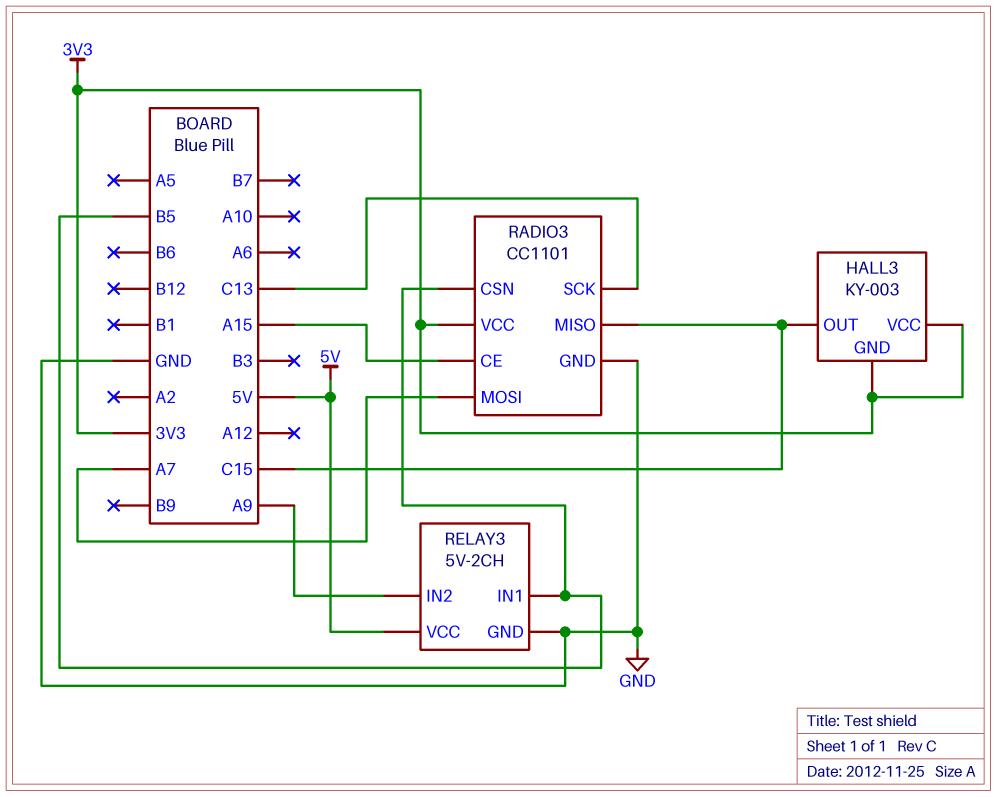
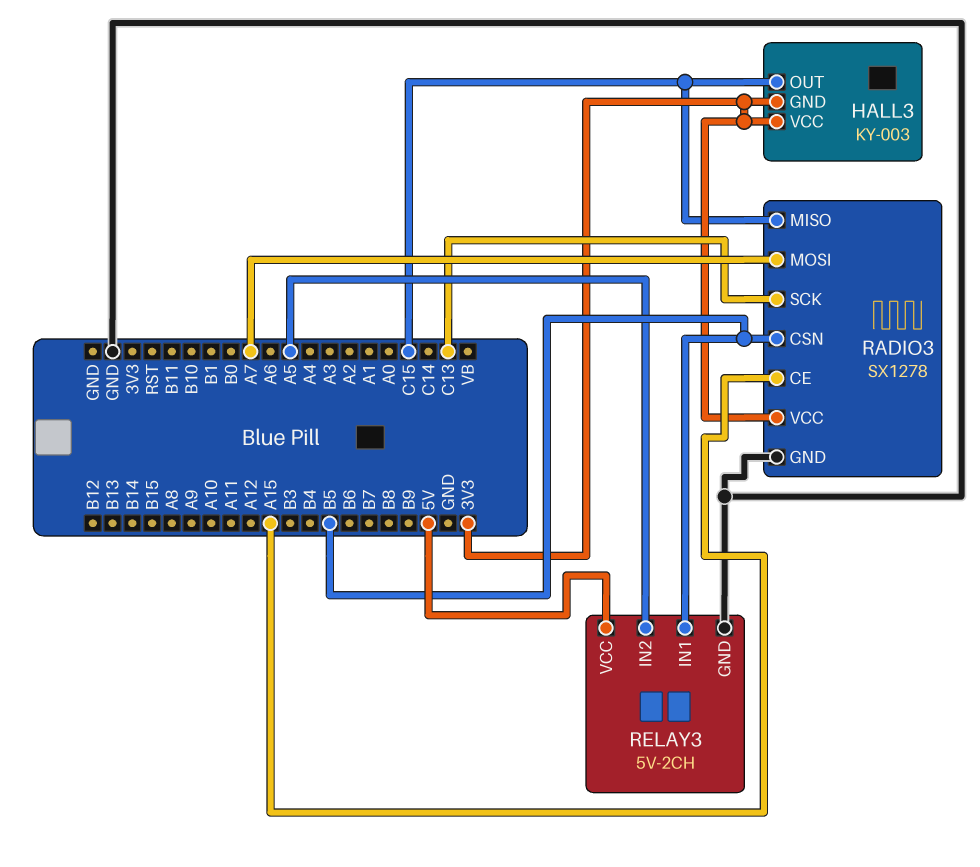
RADIO3: CC1101 -> SX1278
RELAY3 pin IN2: A9 -> A5

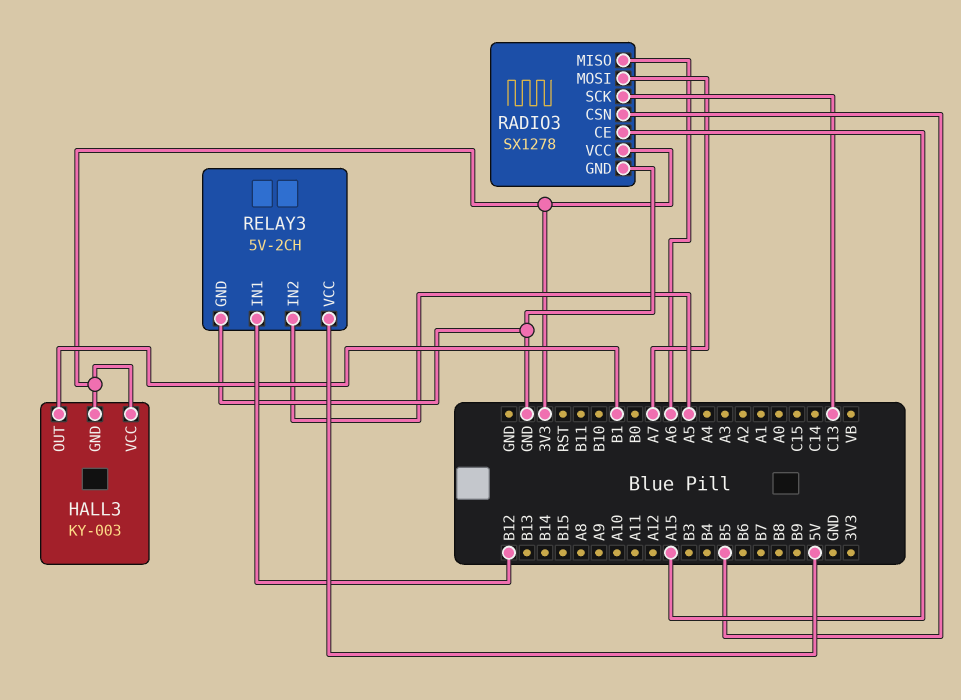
HALL3 pin OUT: C15 -> B1
RADIO3 pin MISO: C15 -> A6
RELAY3 pin IN1: B5 -> B12

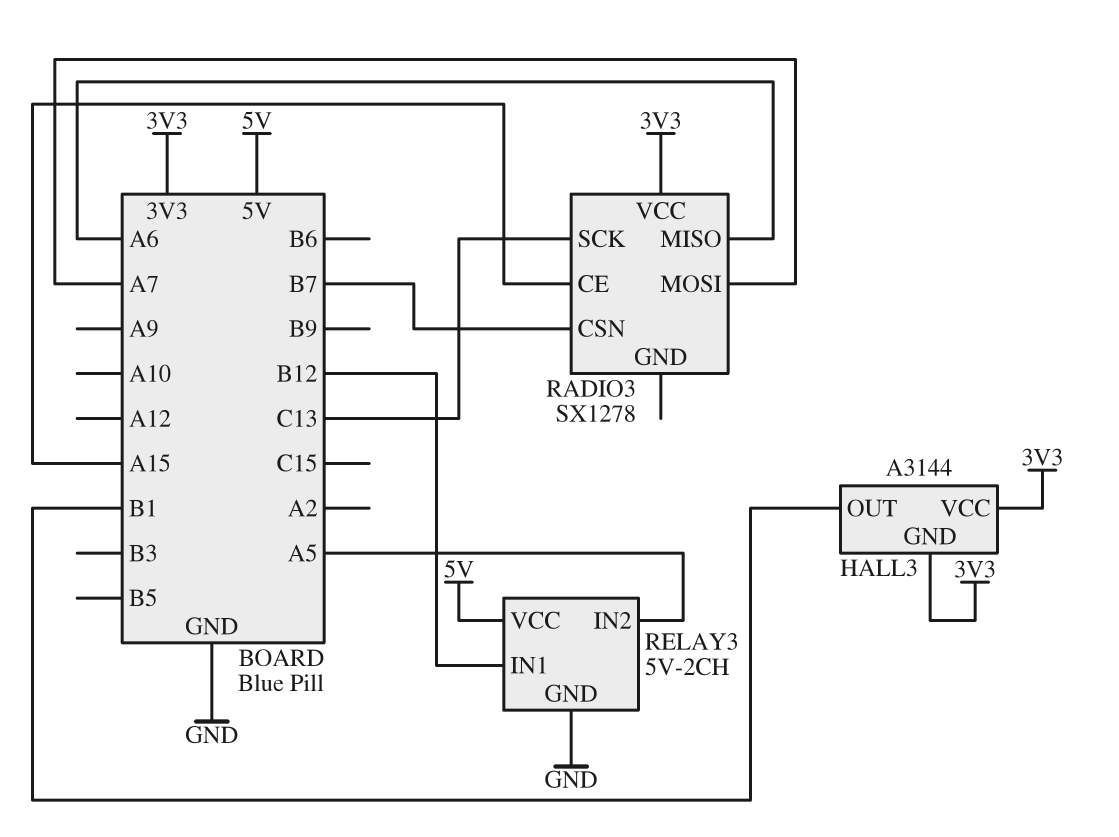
HALL3: KY-003 -> A3144
RADIO3 pin CSN: B5 -> B7
RADIO3 pin GND: GND -> none

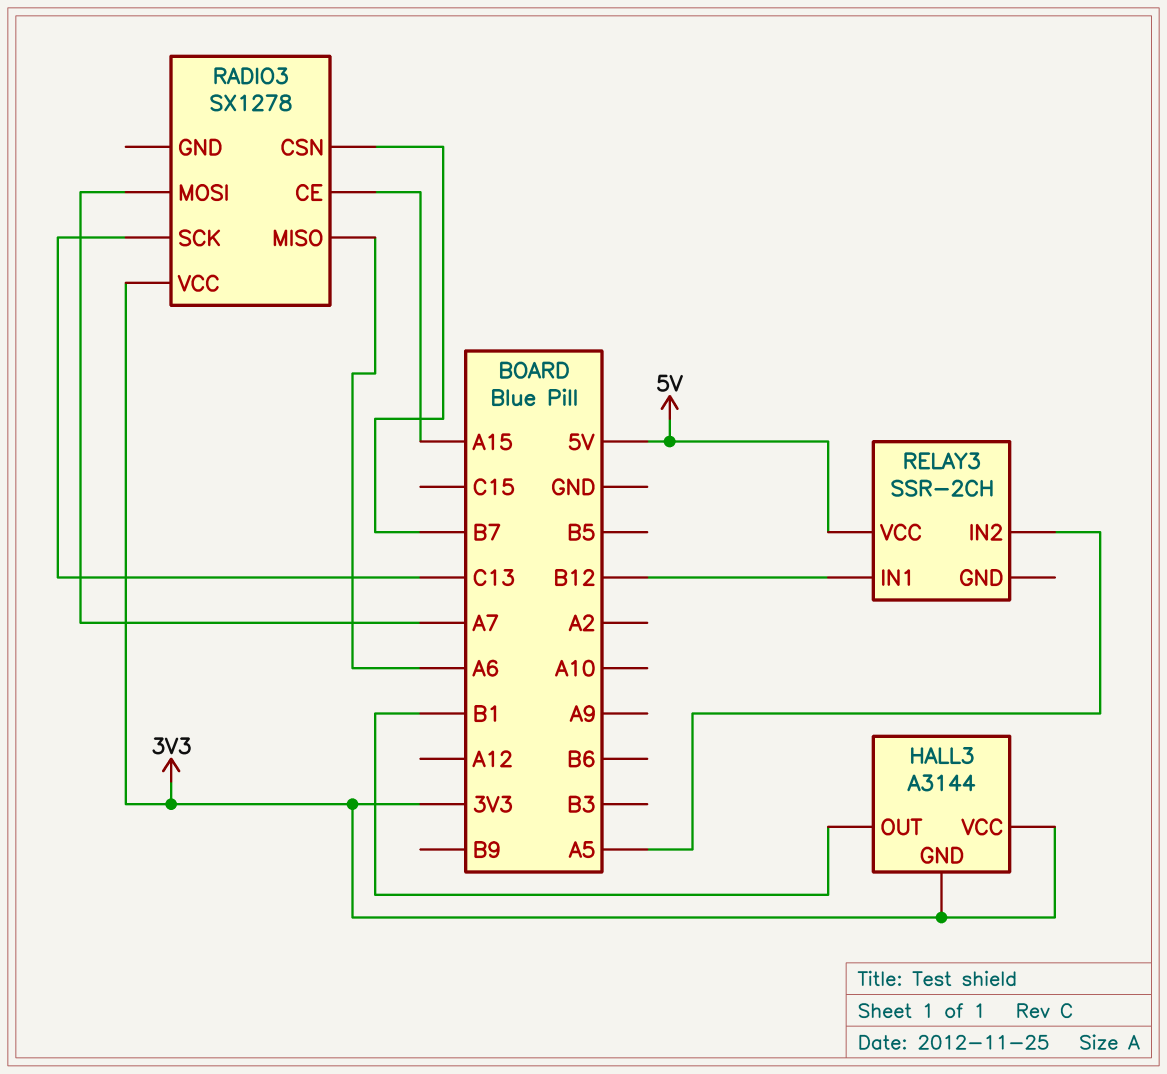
RELAY3: 5V-2CH -> SSR-2CH
RELAY3 pin GND: GND -> none

